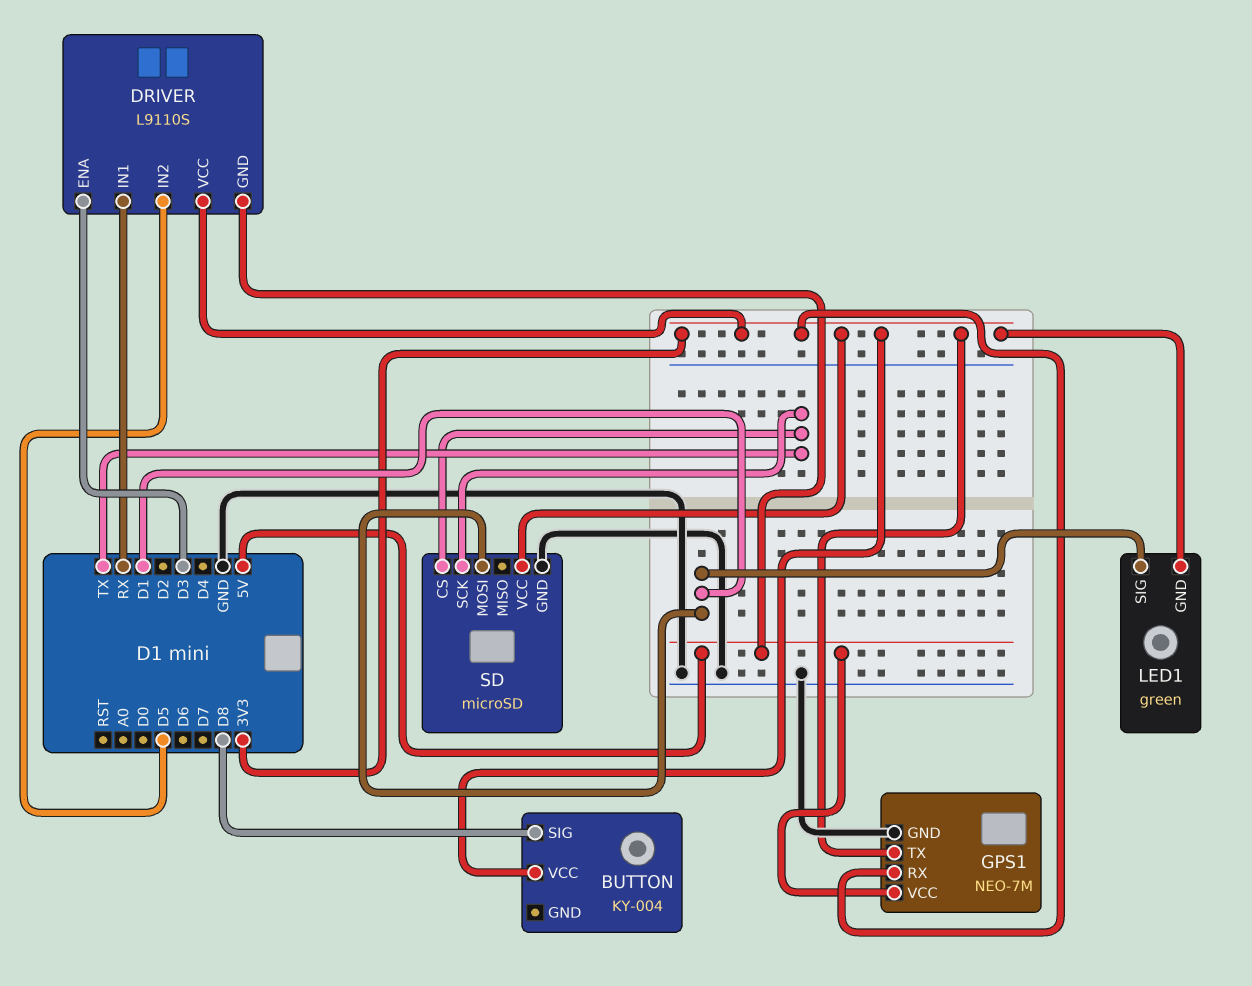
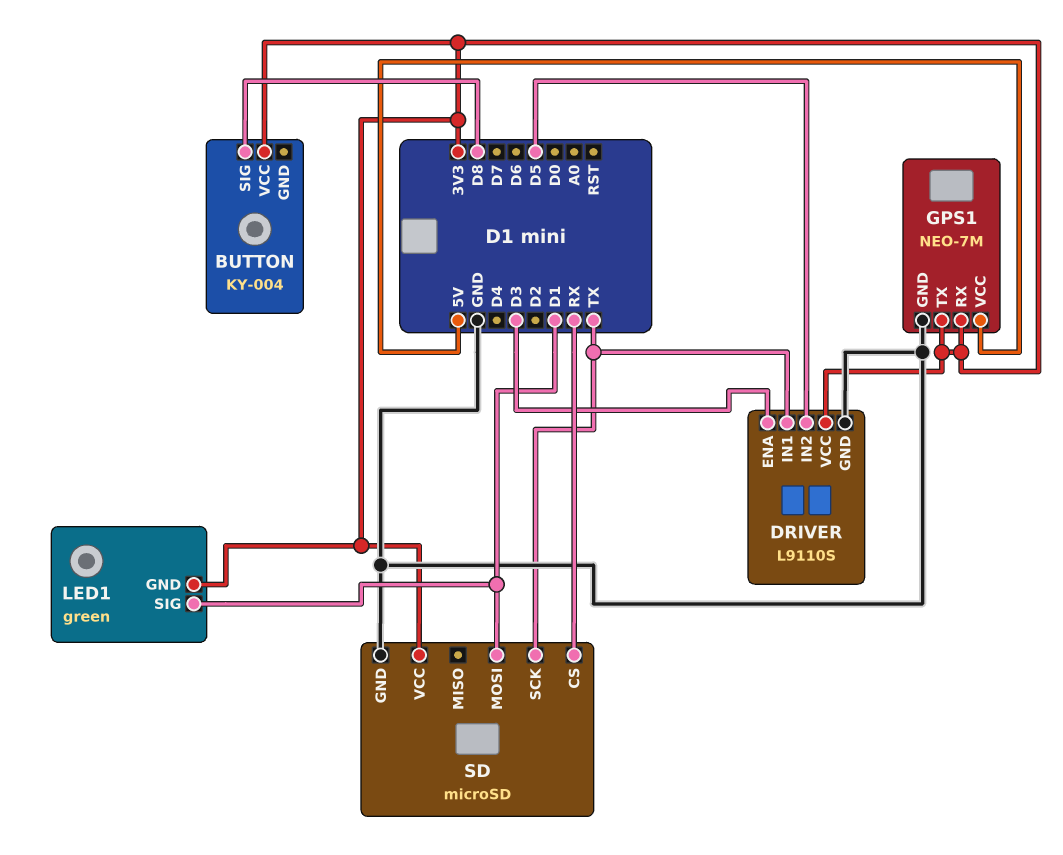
DRIVER pin GND: 5V -> GND
DRIVER pin IN1: RX -> TX
SD pin CS: TX -> RX

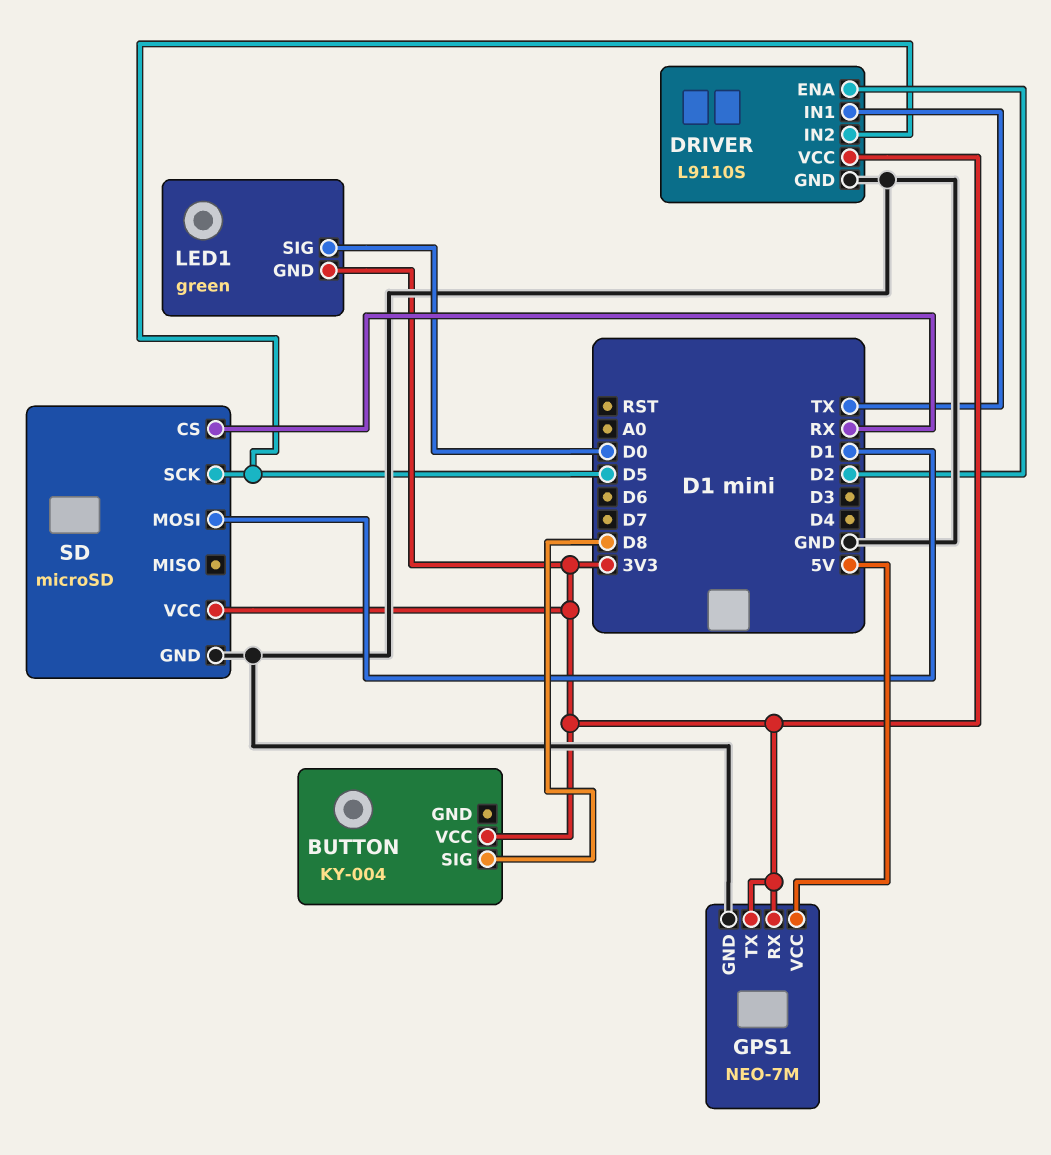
DRIVER pin ENA: D3 -> D2
LED1 pin SIG: D1 -> D0
SD pin SCK: TX -> D5

